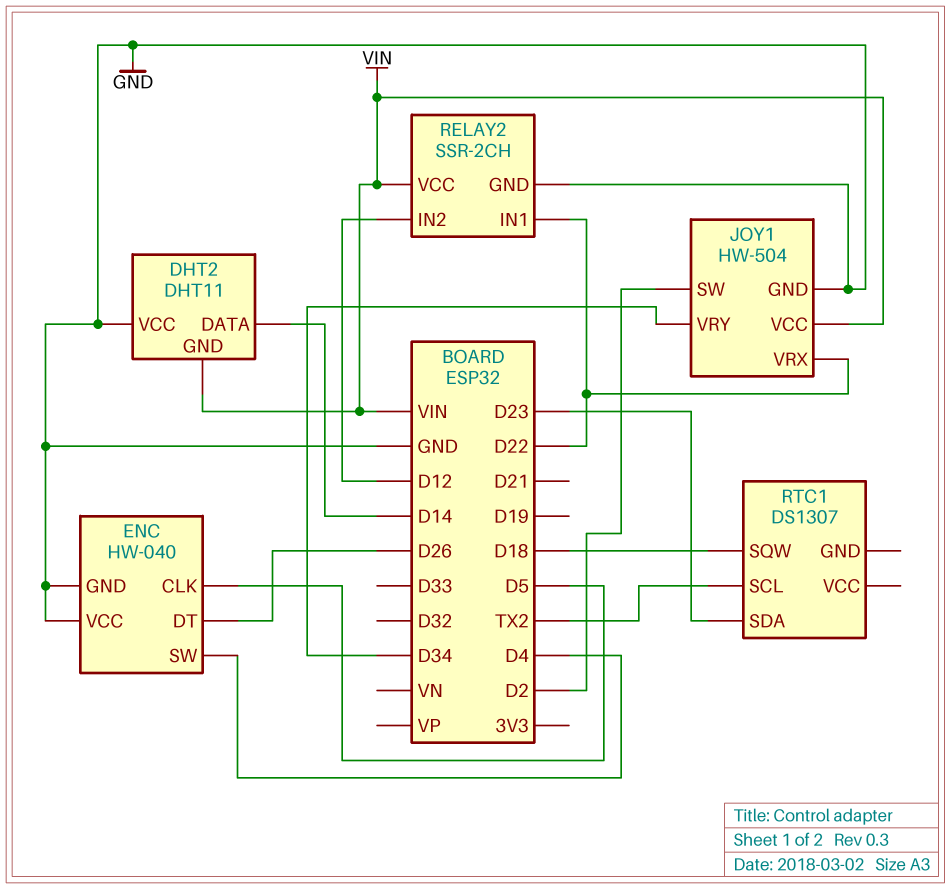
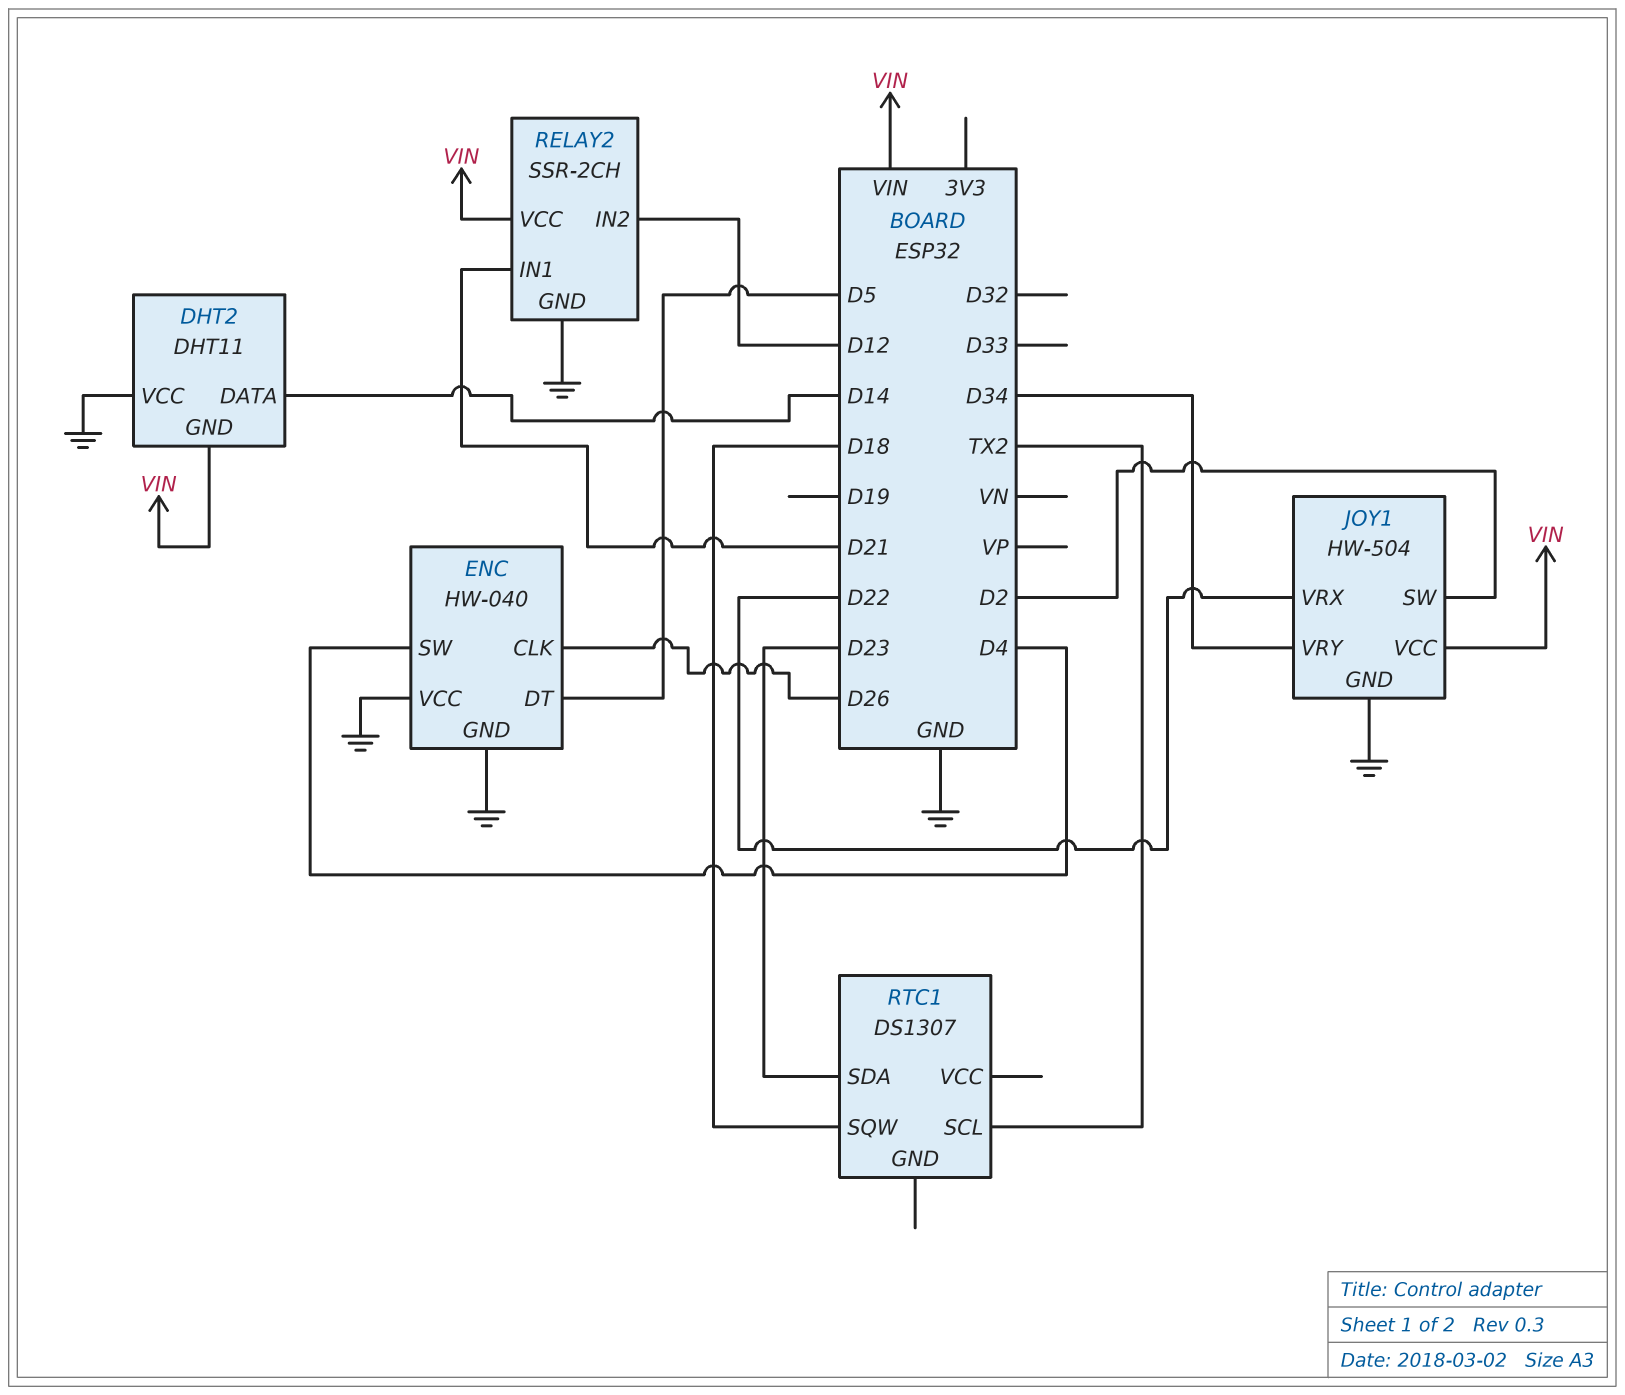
ENC pin CLK: D5 -> D26
ENC pin DT: D26 -> D5
RELAY2 pin IN1: D22 -> D21

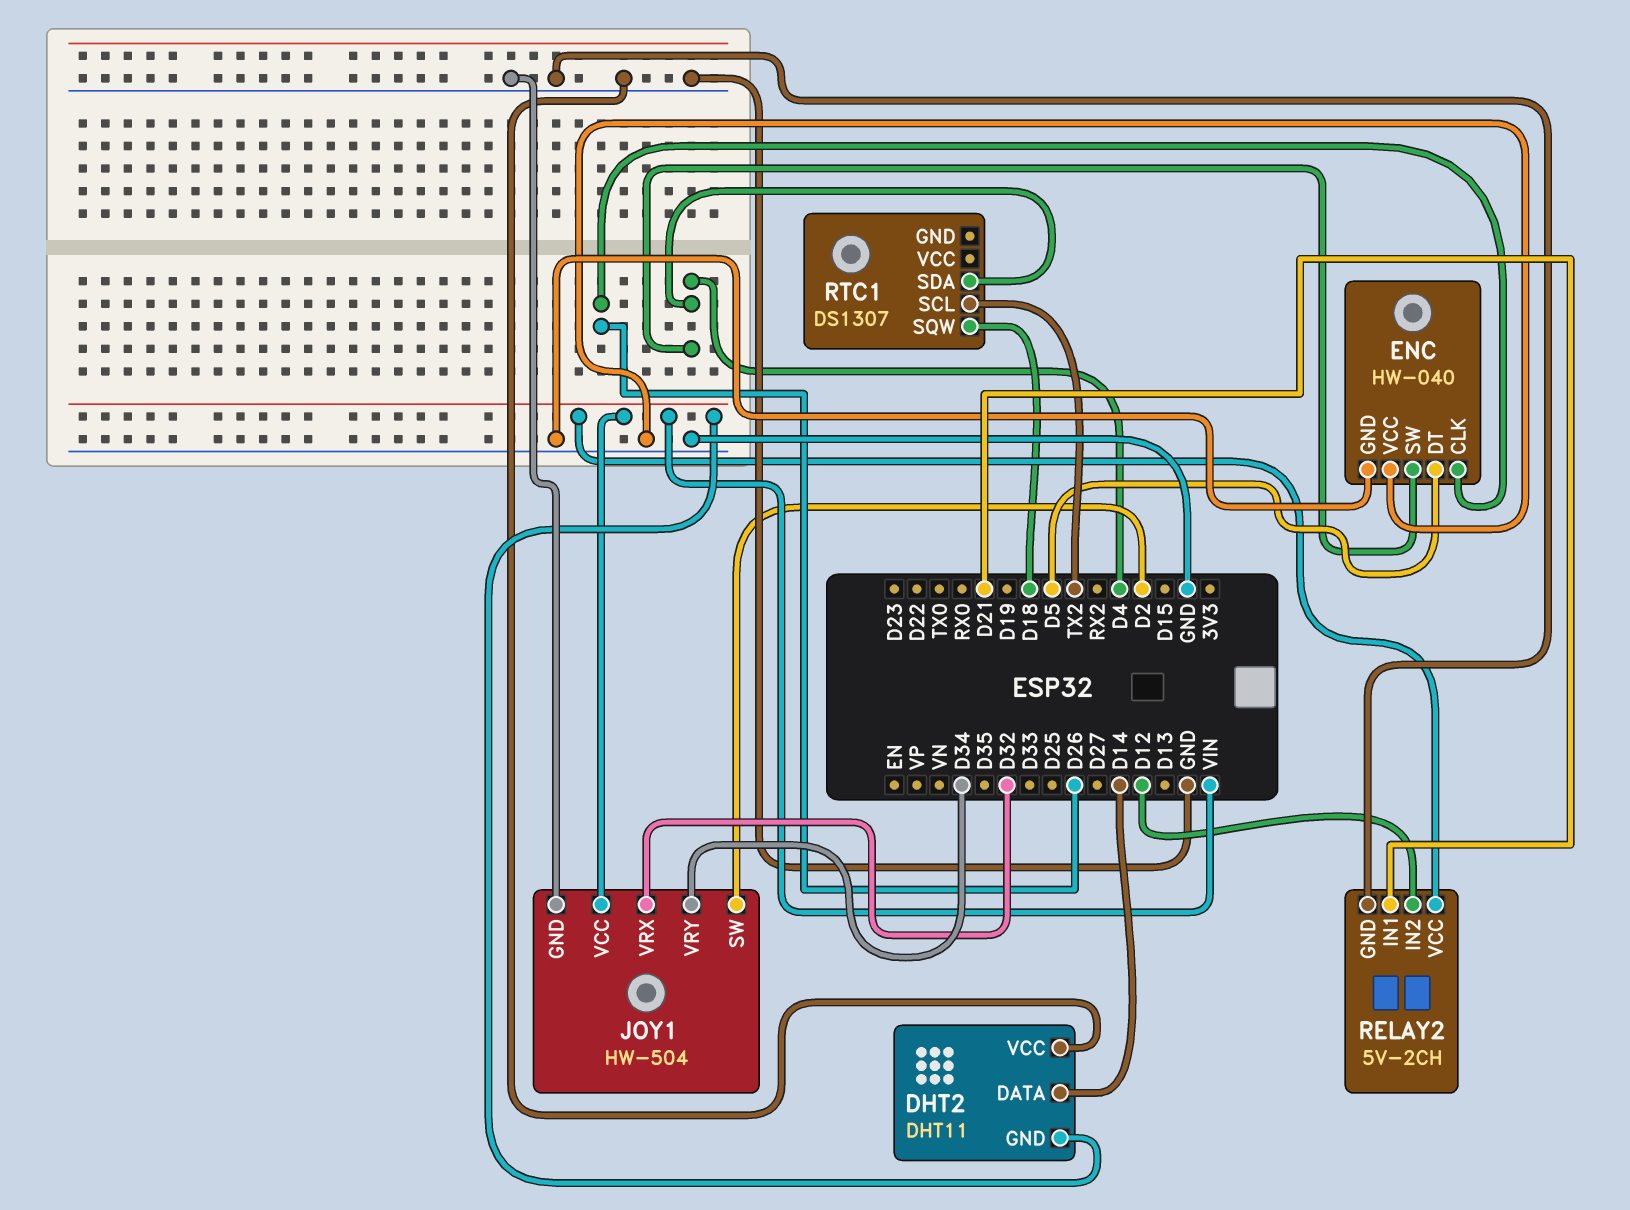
JOY1 pin VRX: D22 -> D32
RELAY2: SSR-2CH -> 5V-2CH
RTC1 pin SDA: D23 -> D4

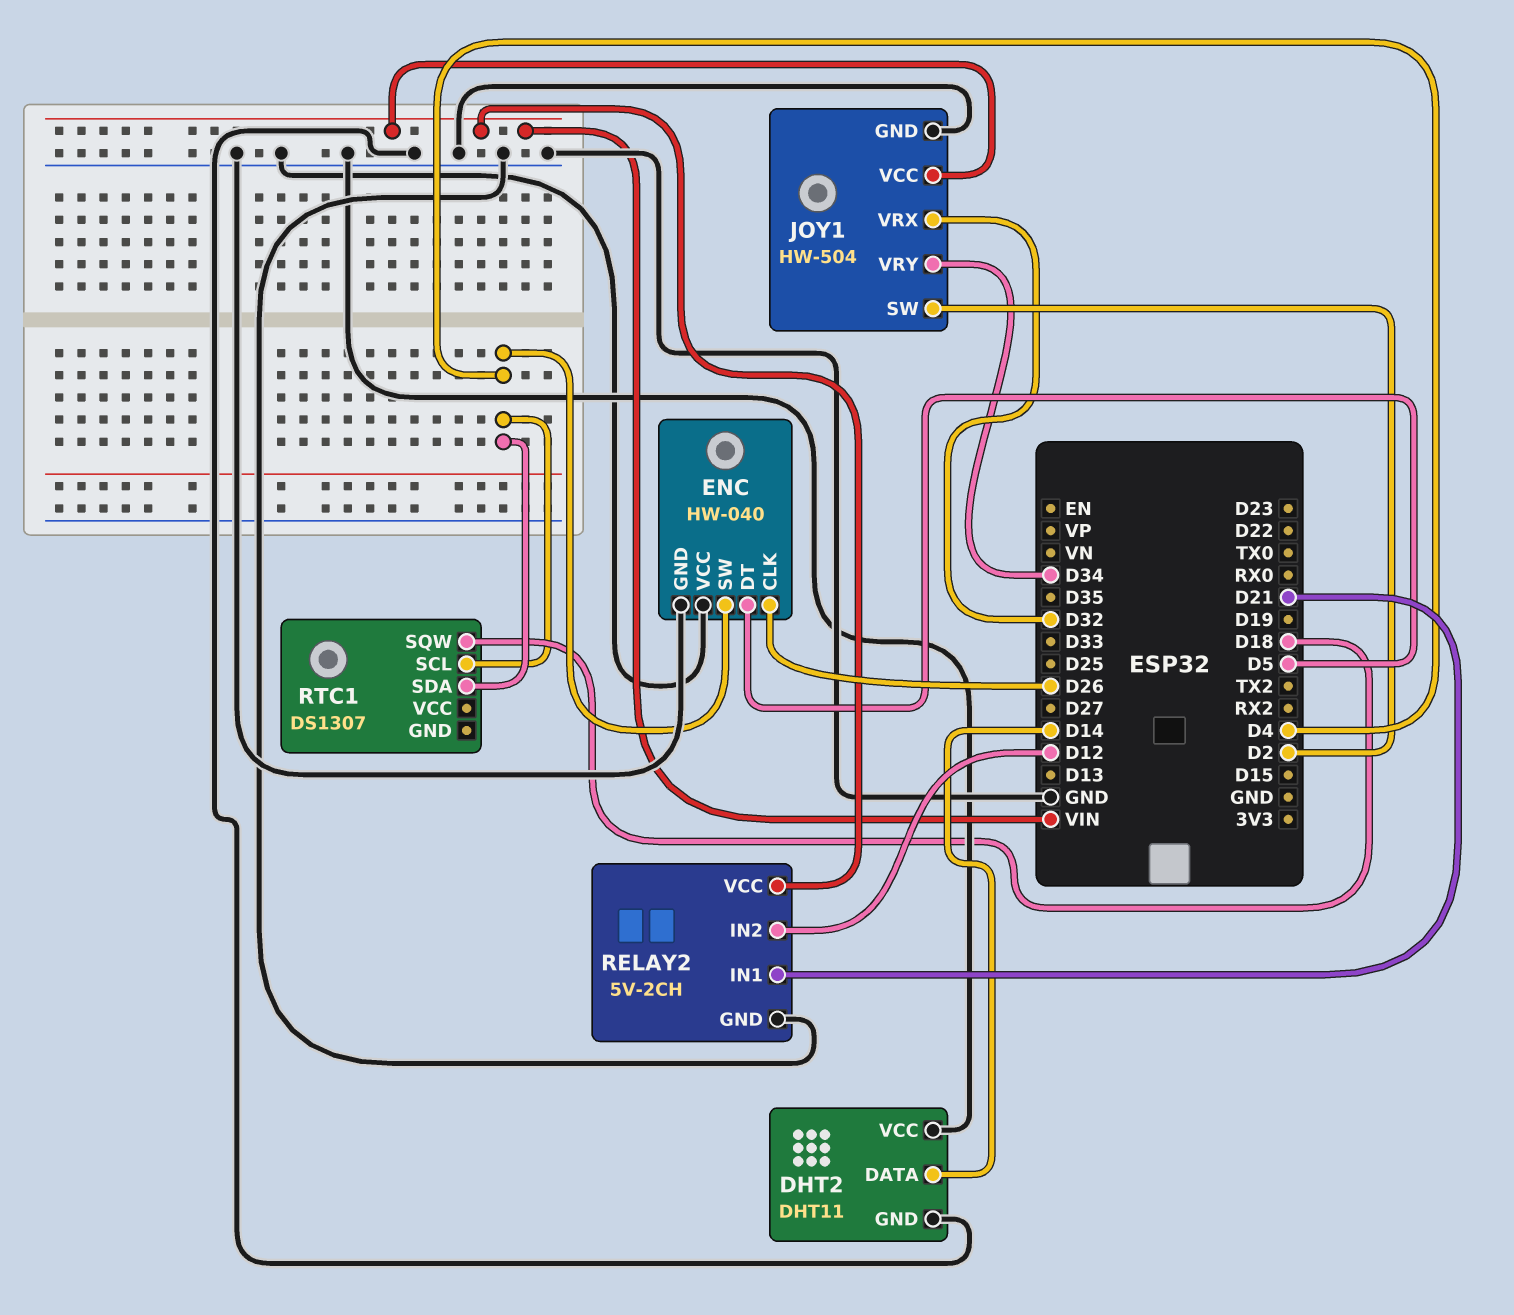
DHT2 pin GND: VIN -> GND
RTC1 pin SCL: TX2 -> D4

